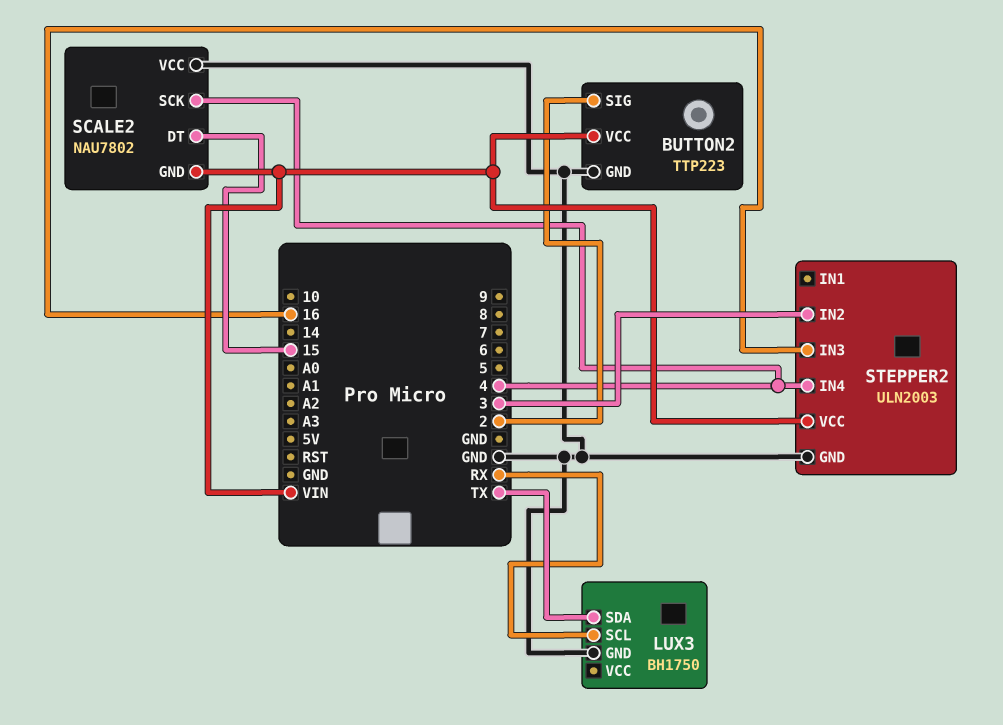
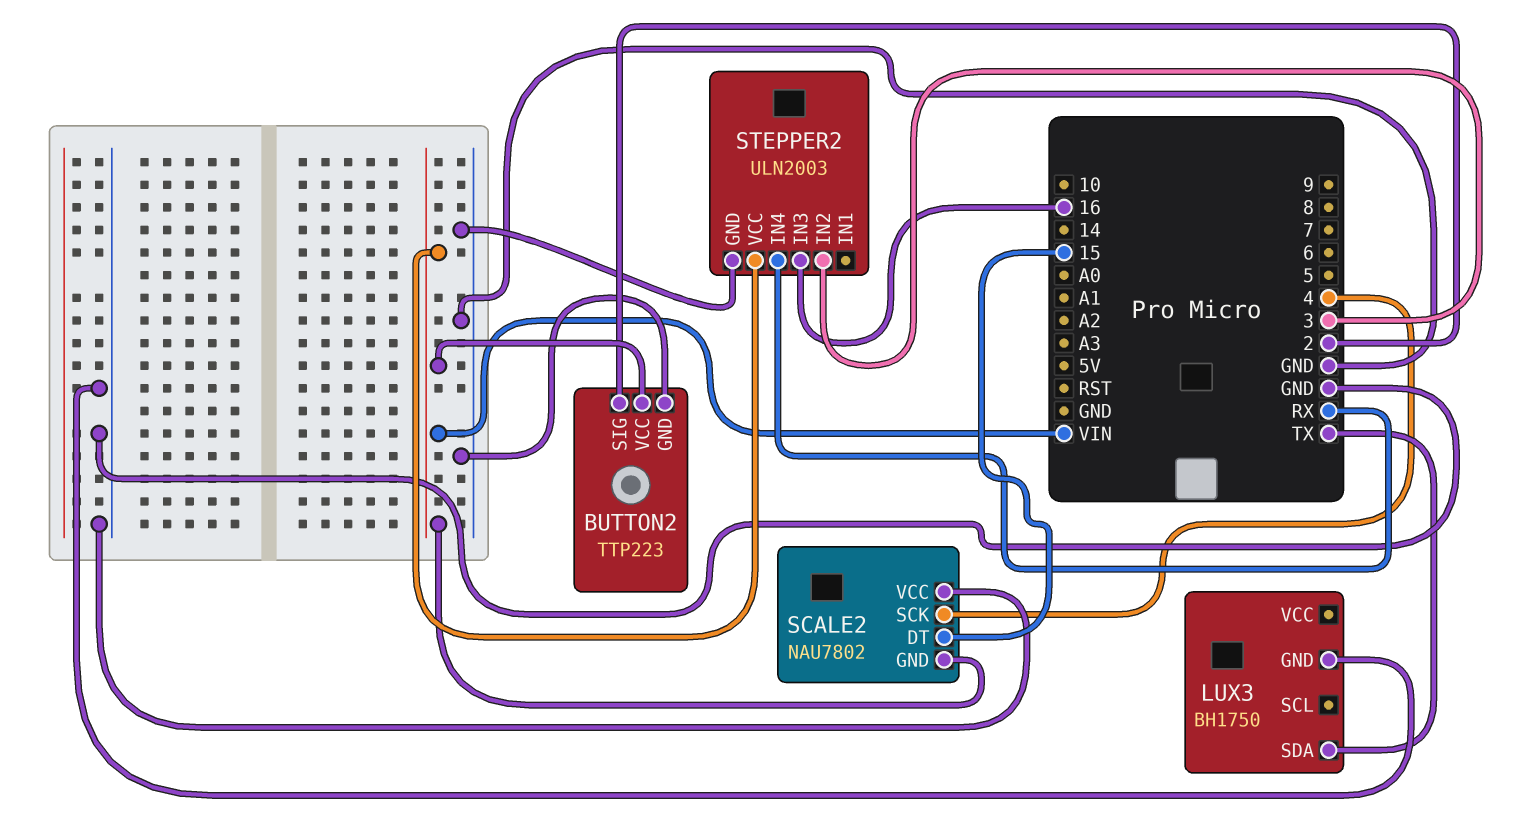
LUX3 pin SCL: RX -> none
STEPPER2 pin IN4: 4 -> RX

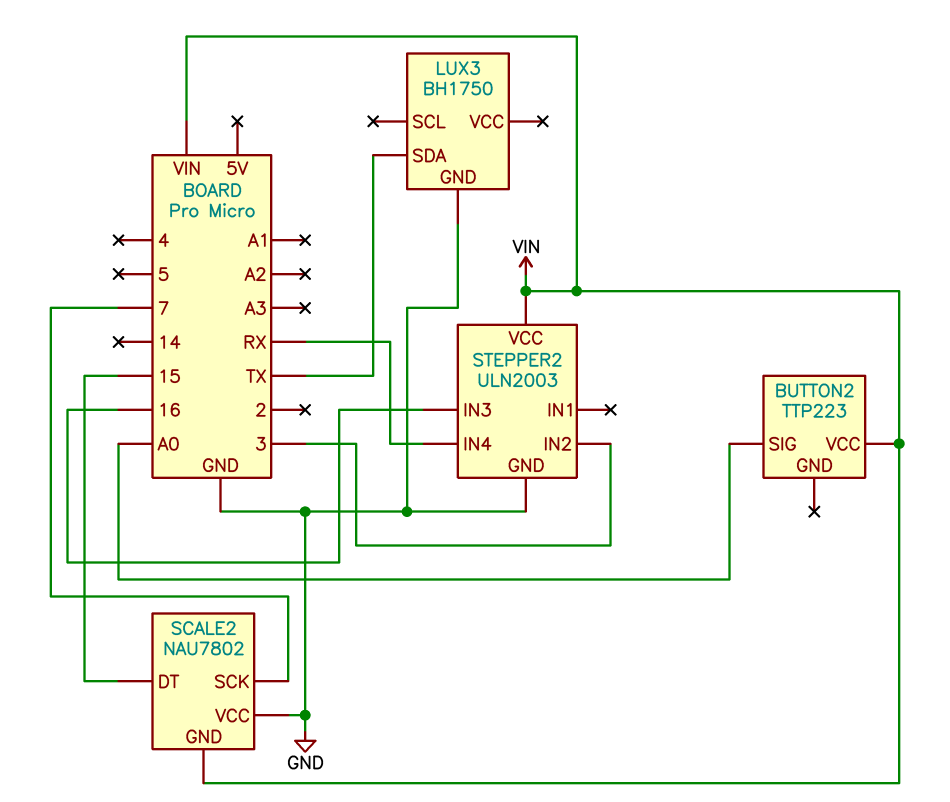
BUTTON2 pin GND: GND -> none
BUTTON2 pin SIG: 2 -> A0
SCALE2 pin SCK: 4 -> 7

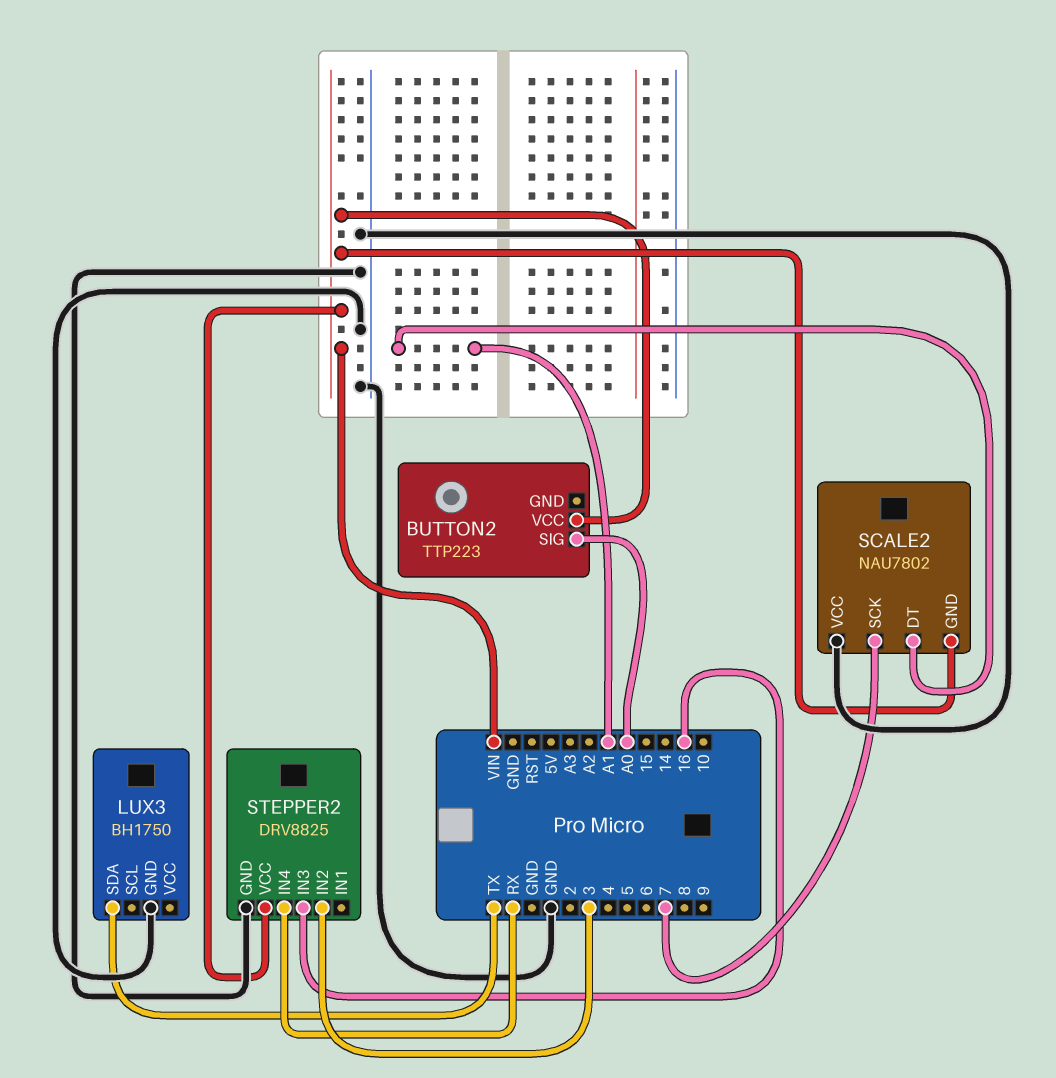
SCALE2 pin DT: 15 -> A1
STEPPER2: ULN2003 -> DRV8825

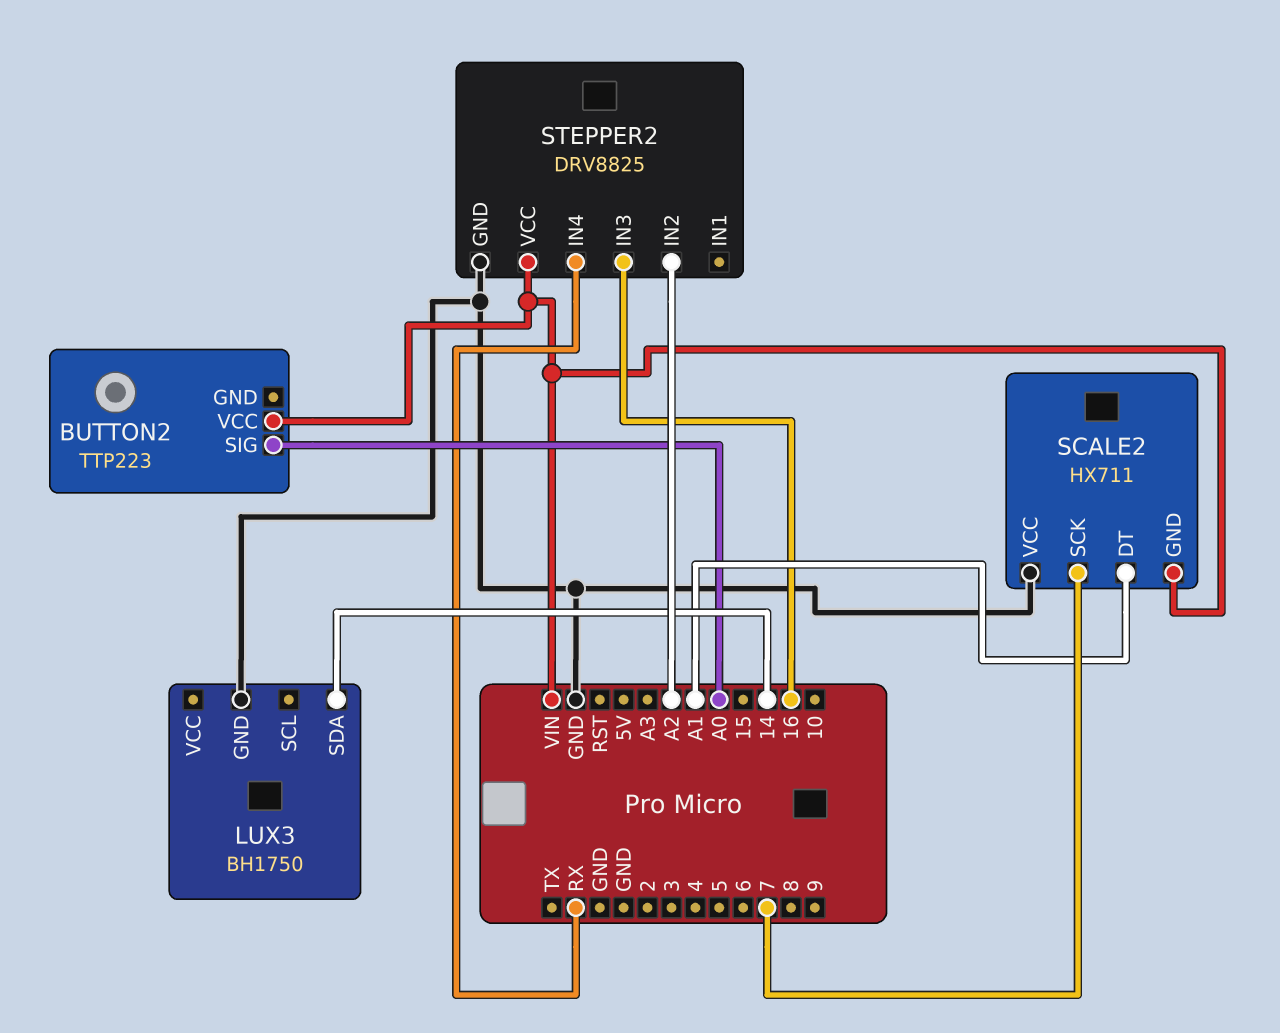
LUX3 pin SDA: TX -> 14
SCALE2: NAU7802 -> HX711
STEPPER2 pin IN2: 3 -> A2

